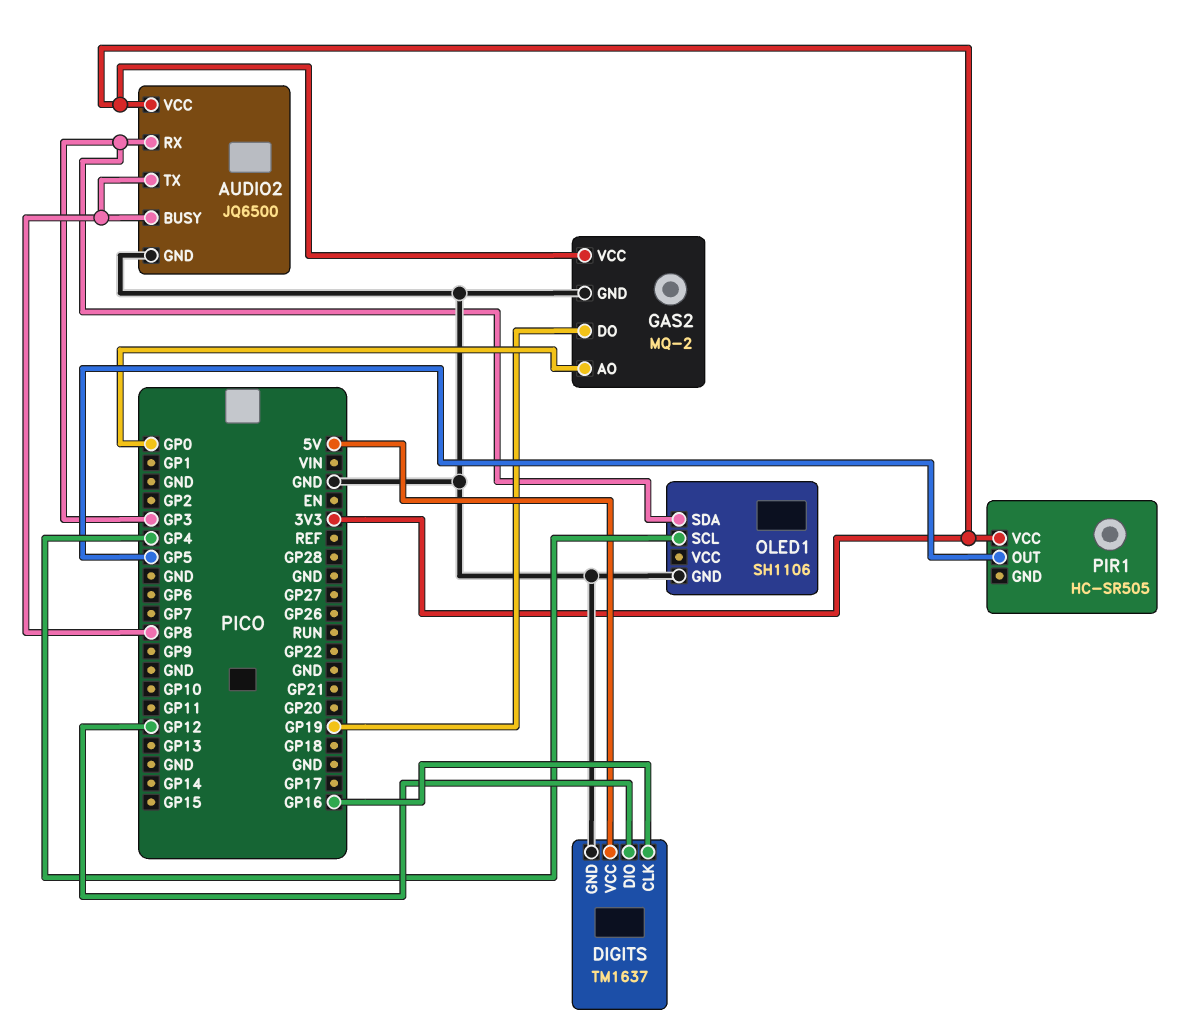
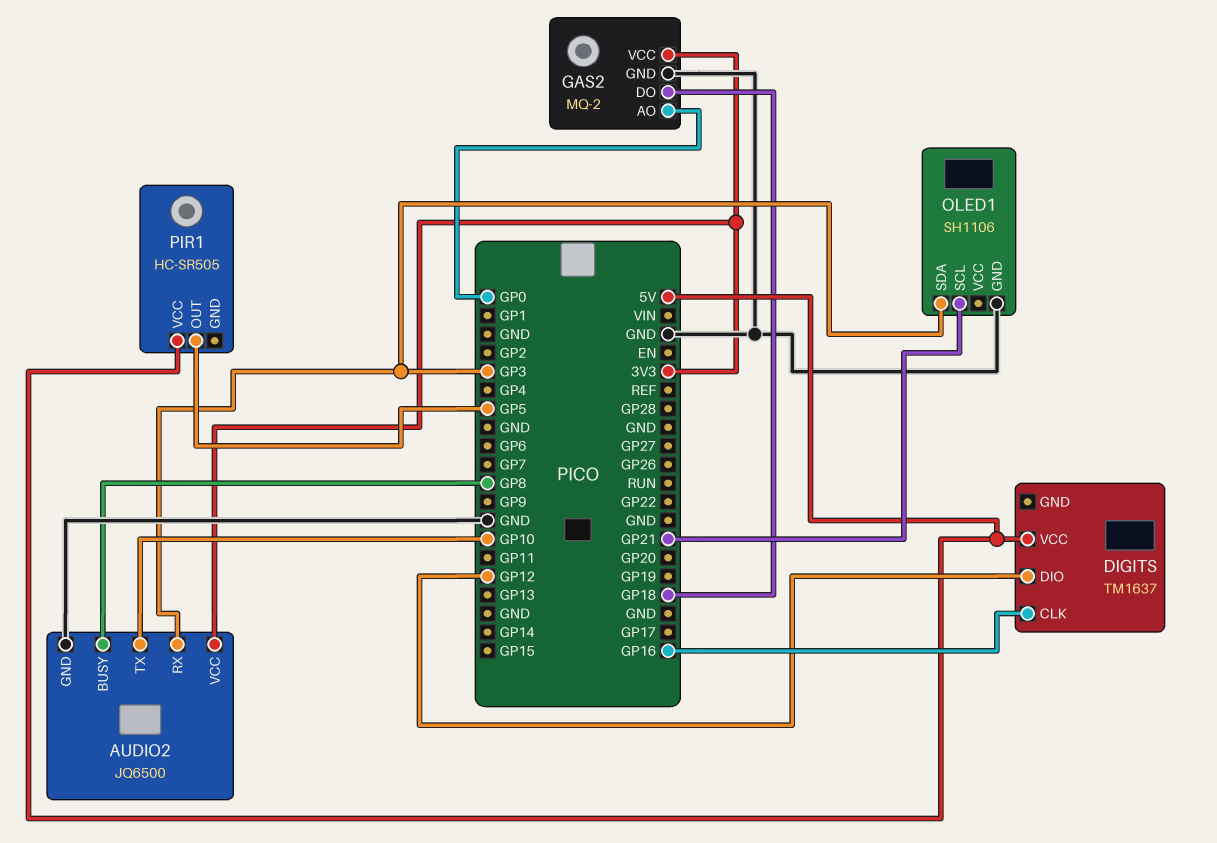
AUDIO2 pin TX: GP8 -> GP10
DIGITS pin GND: GND -> none
GAS2 pin DO: GP19 -> GP18
OLED1 pin SCL: GP4 -> GP21
PIR1 pin VCC: 3V3 -> 5V

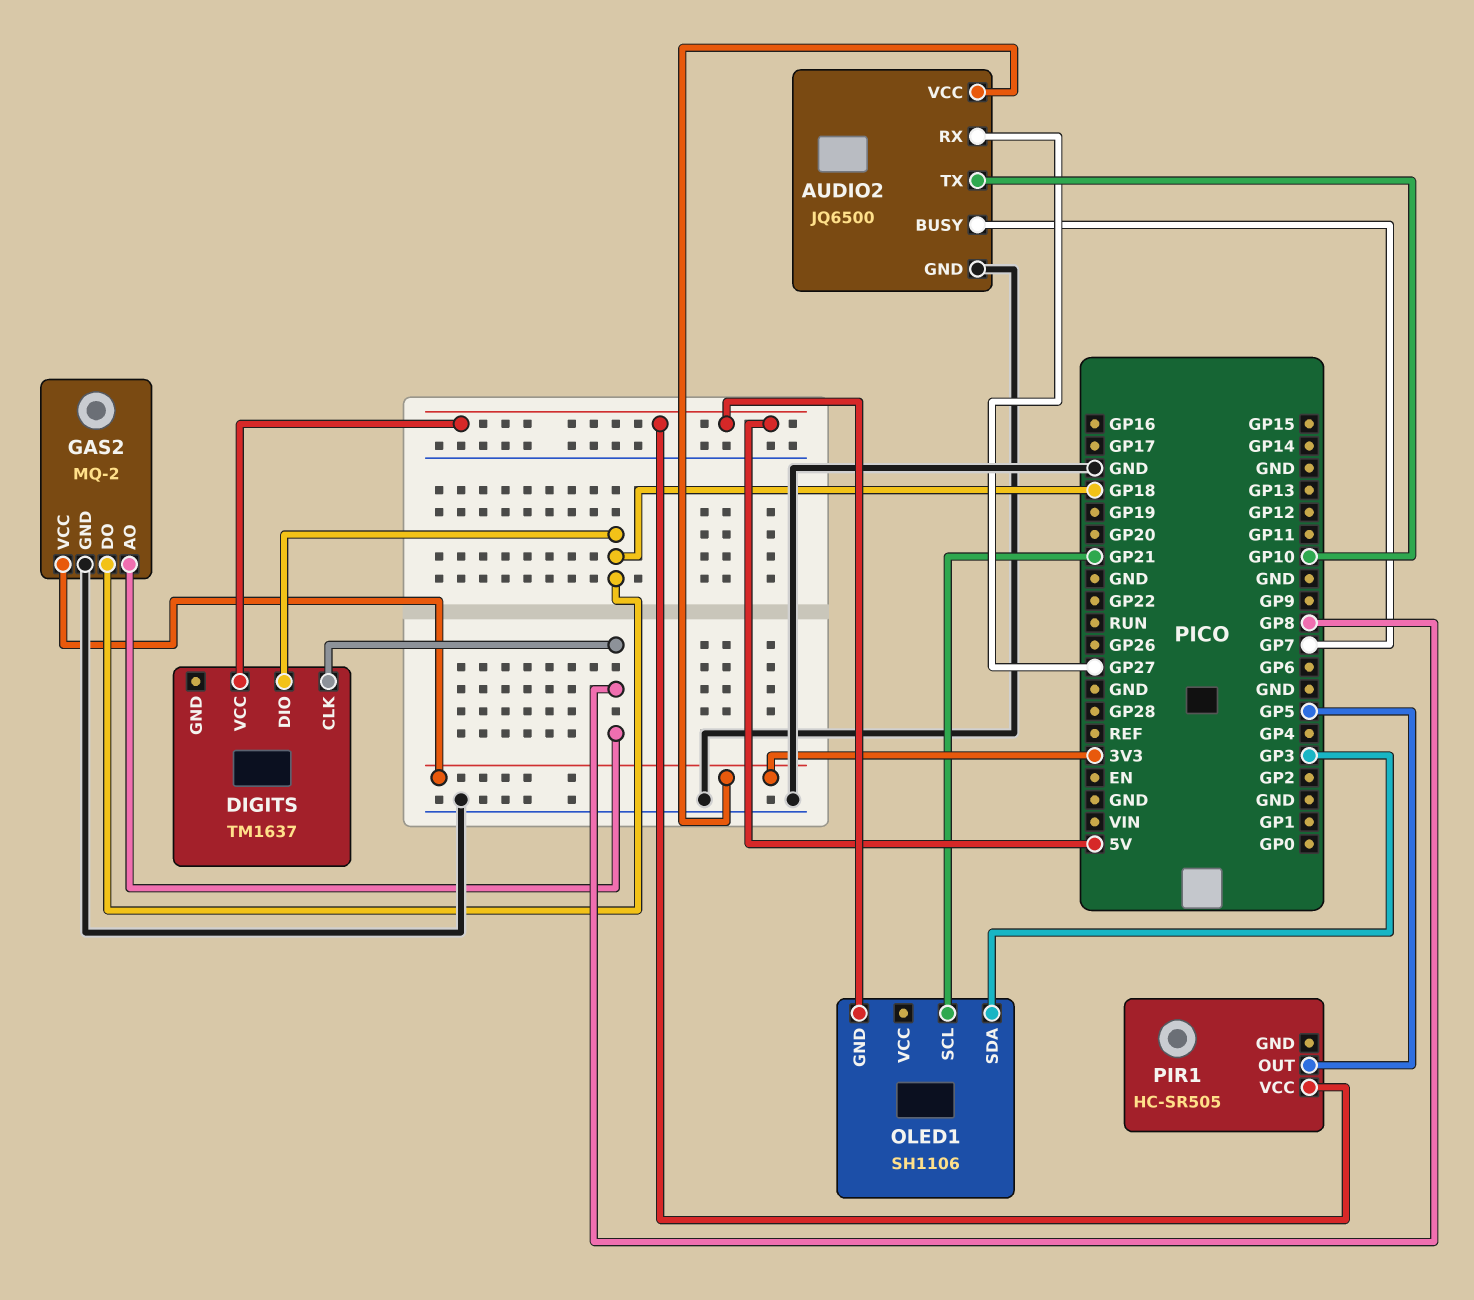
AUDIO2 pin BUSY: GP8 -> GP7
AUDIO2 pin RX: GP3 -> GP27
DIGITS pin CLK: GP16 -> GP8
DIGITS pin DIO: GP12 -> GP18
GAS2 pin AO: GP0 -> GP8
OLED1 pin GND: GND -> 5V

